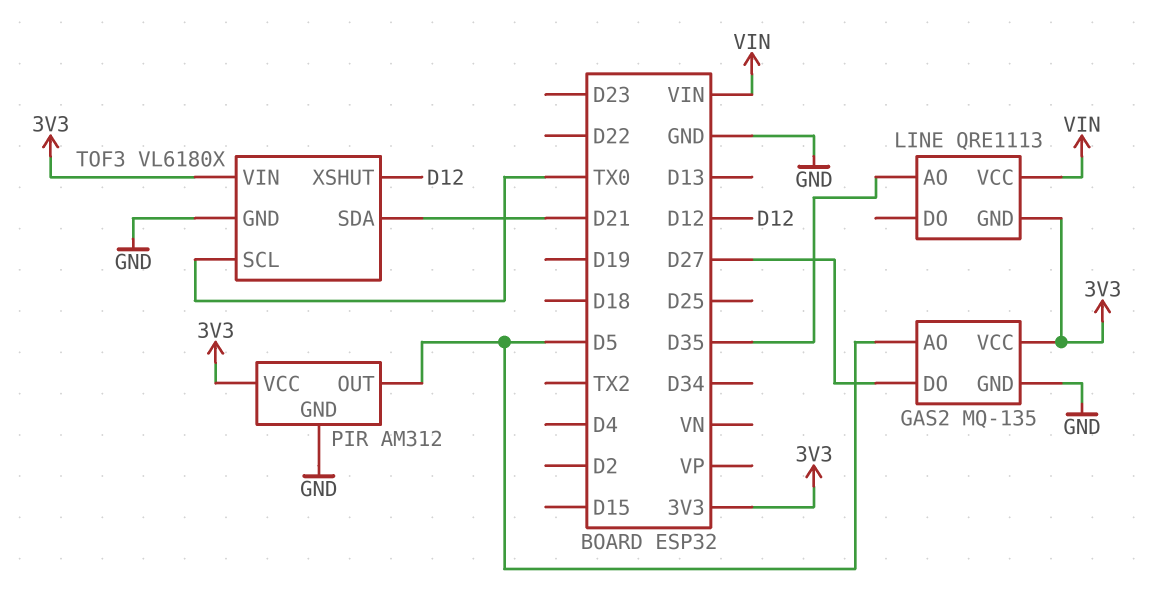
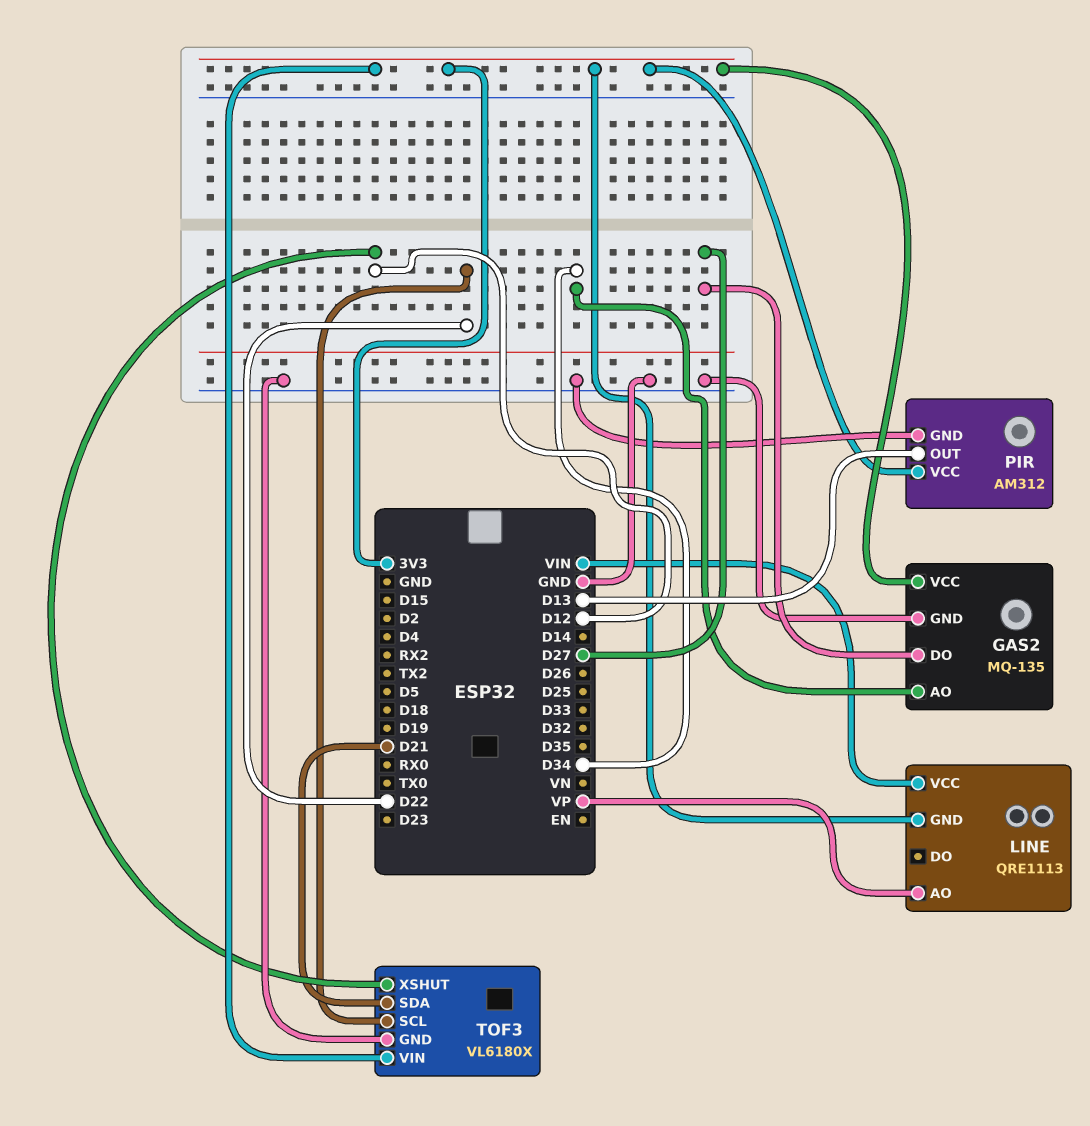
GAS2 pin AO: D5 -> D34
LINE pin AO: D35 -> VP
PIR pin OUT: D5 -> D13
TOF3 pin SCL: TX0 -> D22

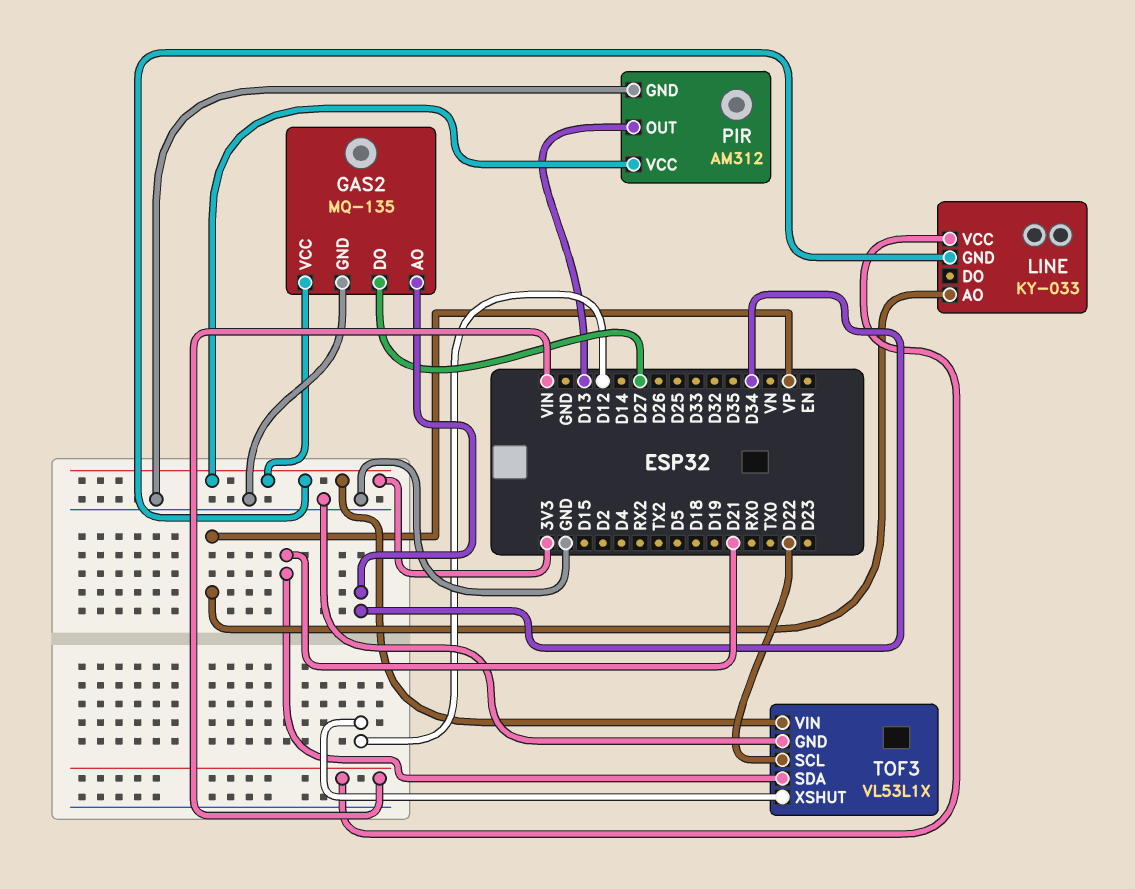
LINE: QRE1113 -> KY-033
TOF3: VL6180X -> VL53L1X

